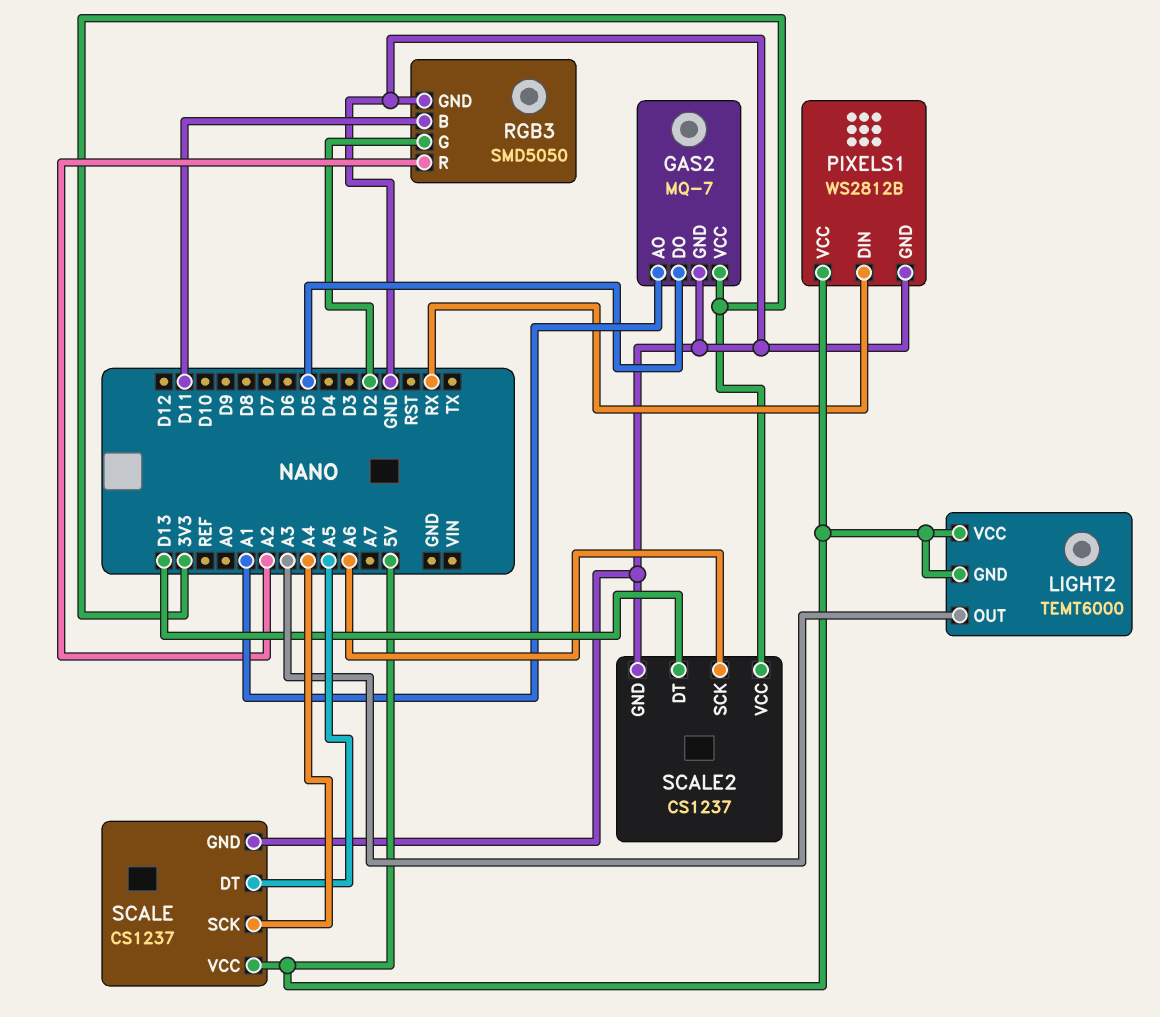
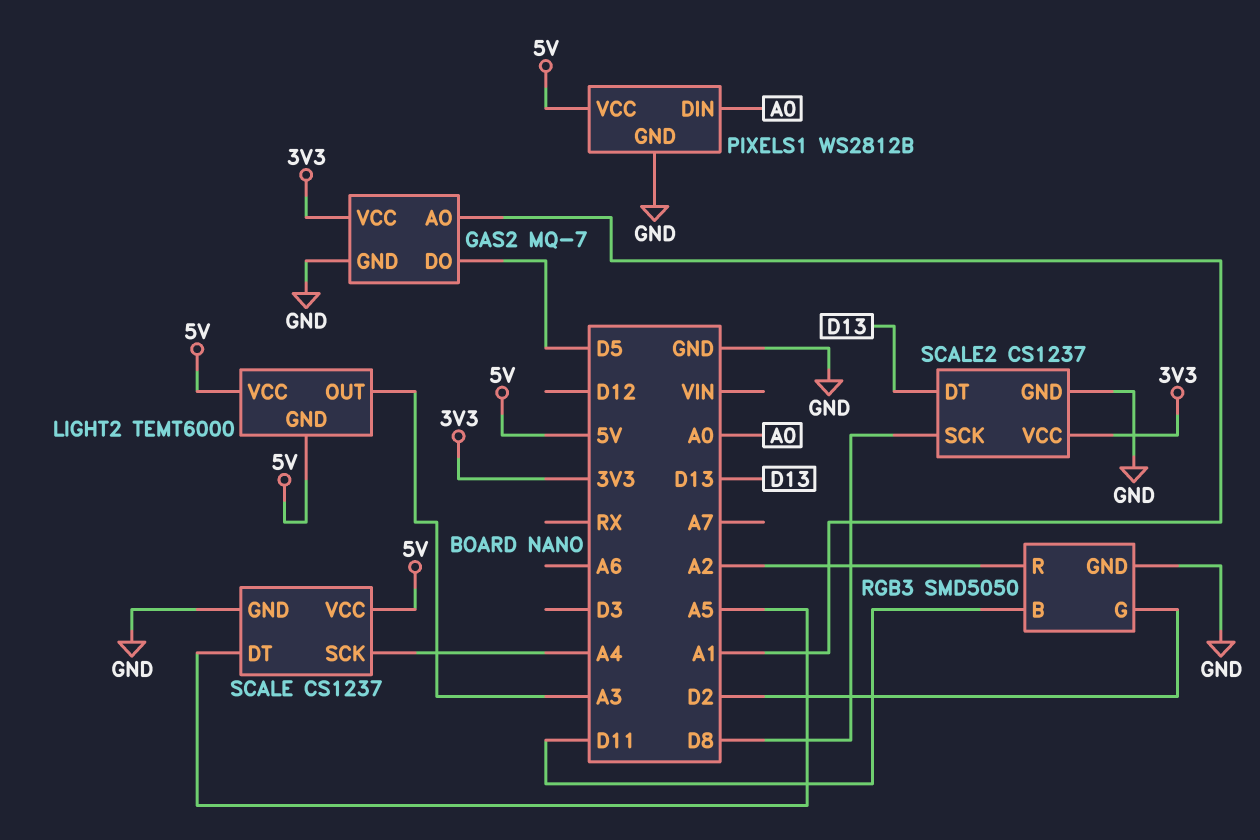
PIXELS1 pin DIN: RX -> A0
SCALE2 pin SCK: A6 -> D8

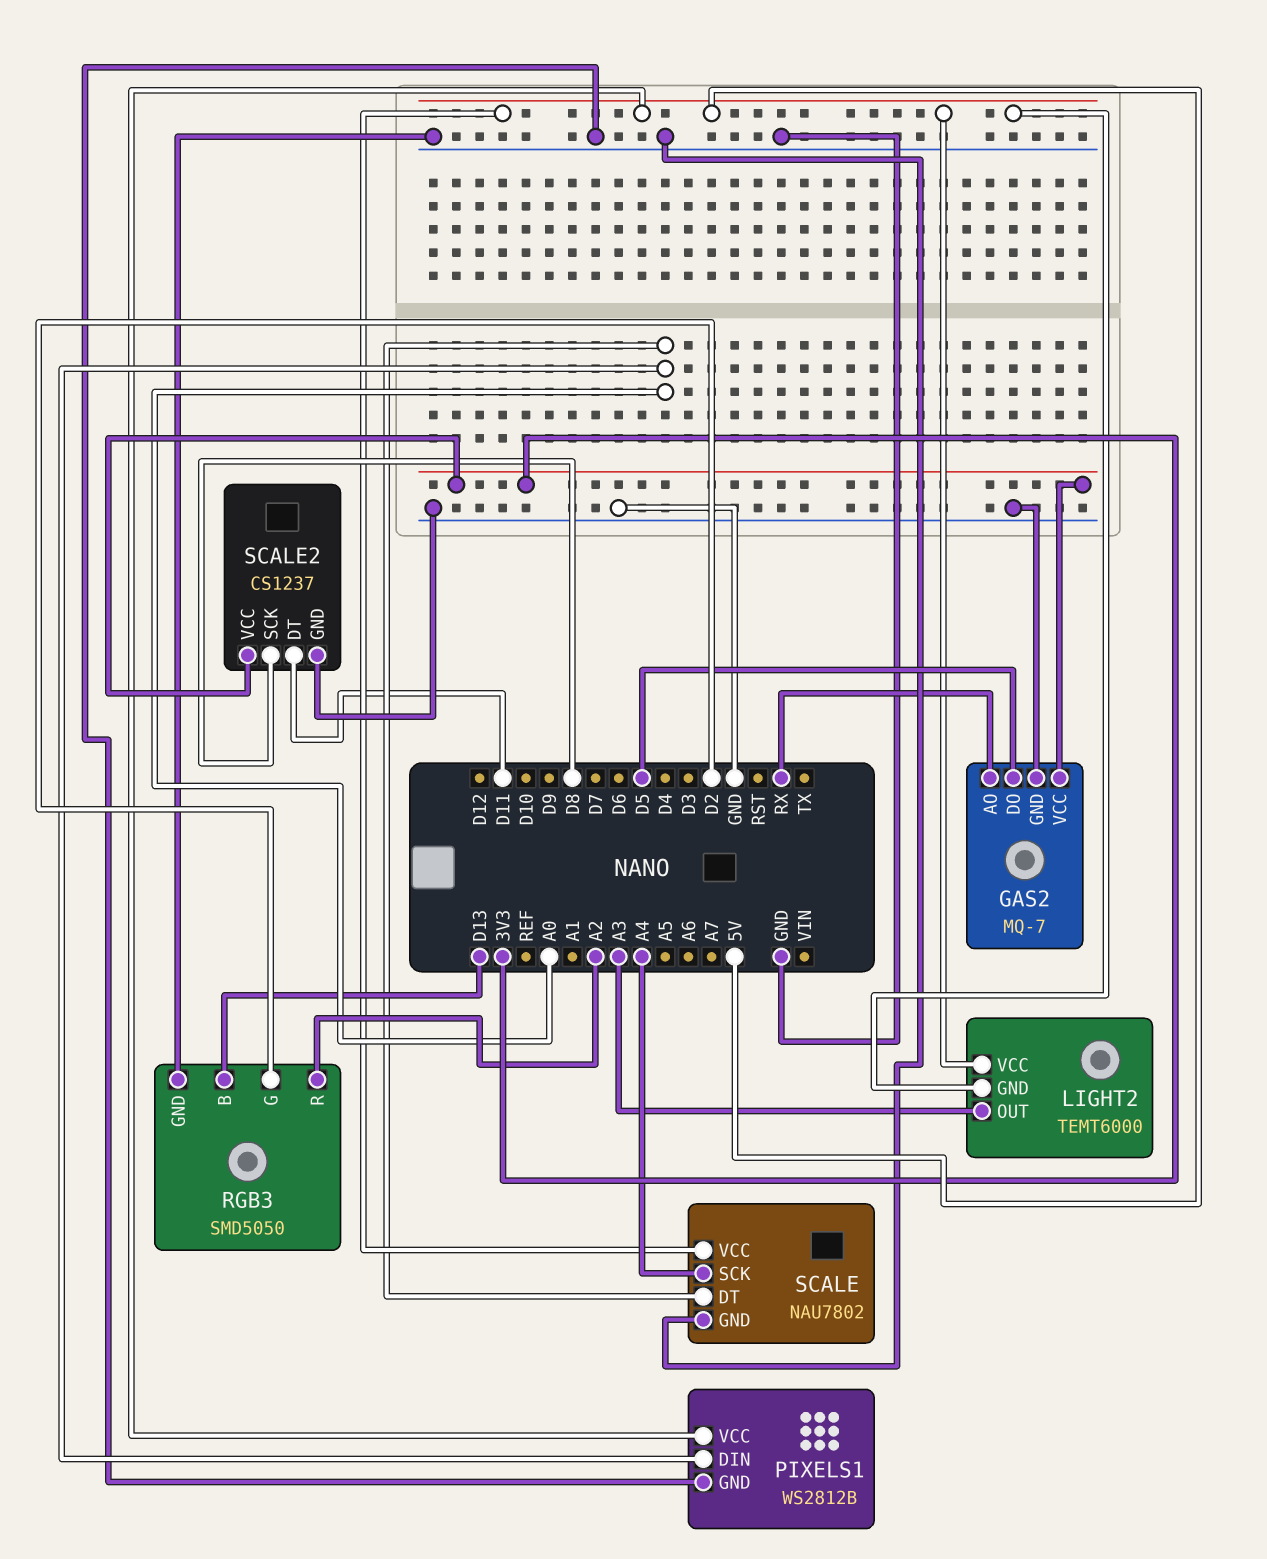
GAS2 pin AO: A1 -> RX
RGB3 pin B: D11 -> D13
SCALE: CS1237 -> NAU7802
SCALE pin DT: A5 -> A0
SCALE2 pin DT: D13 -> D11

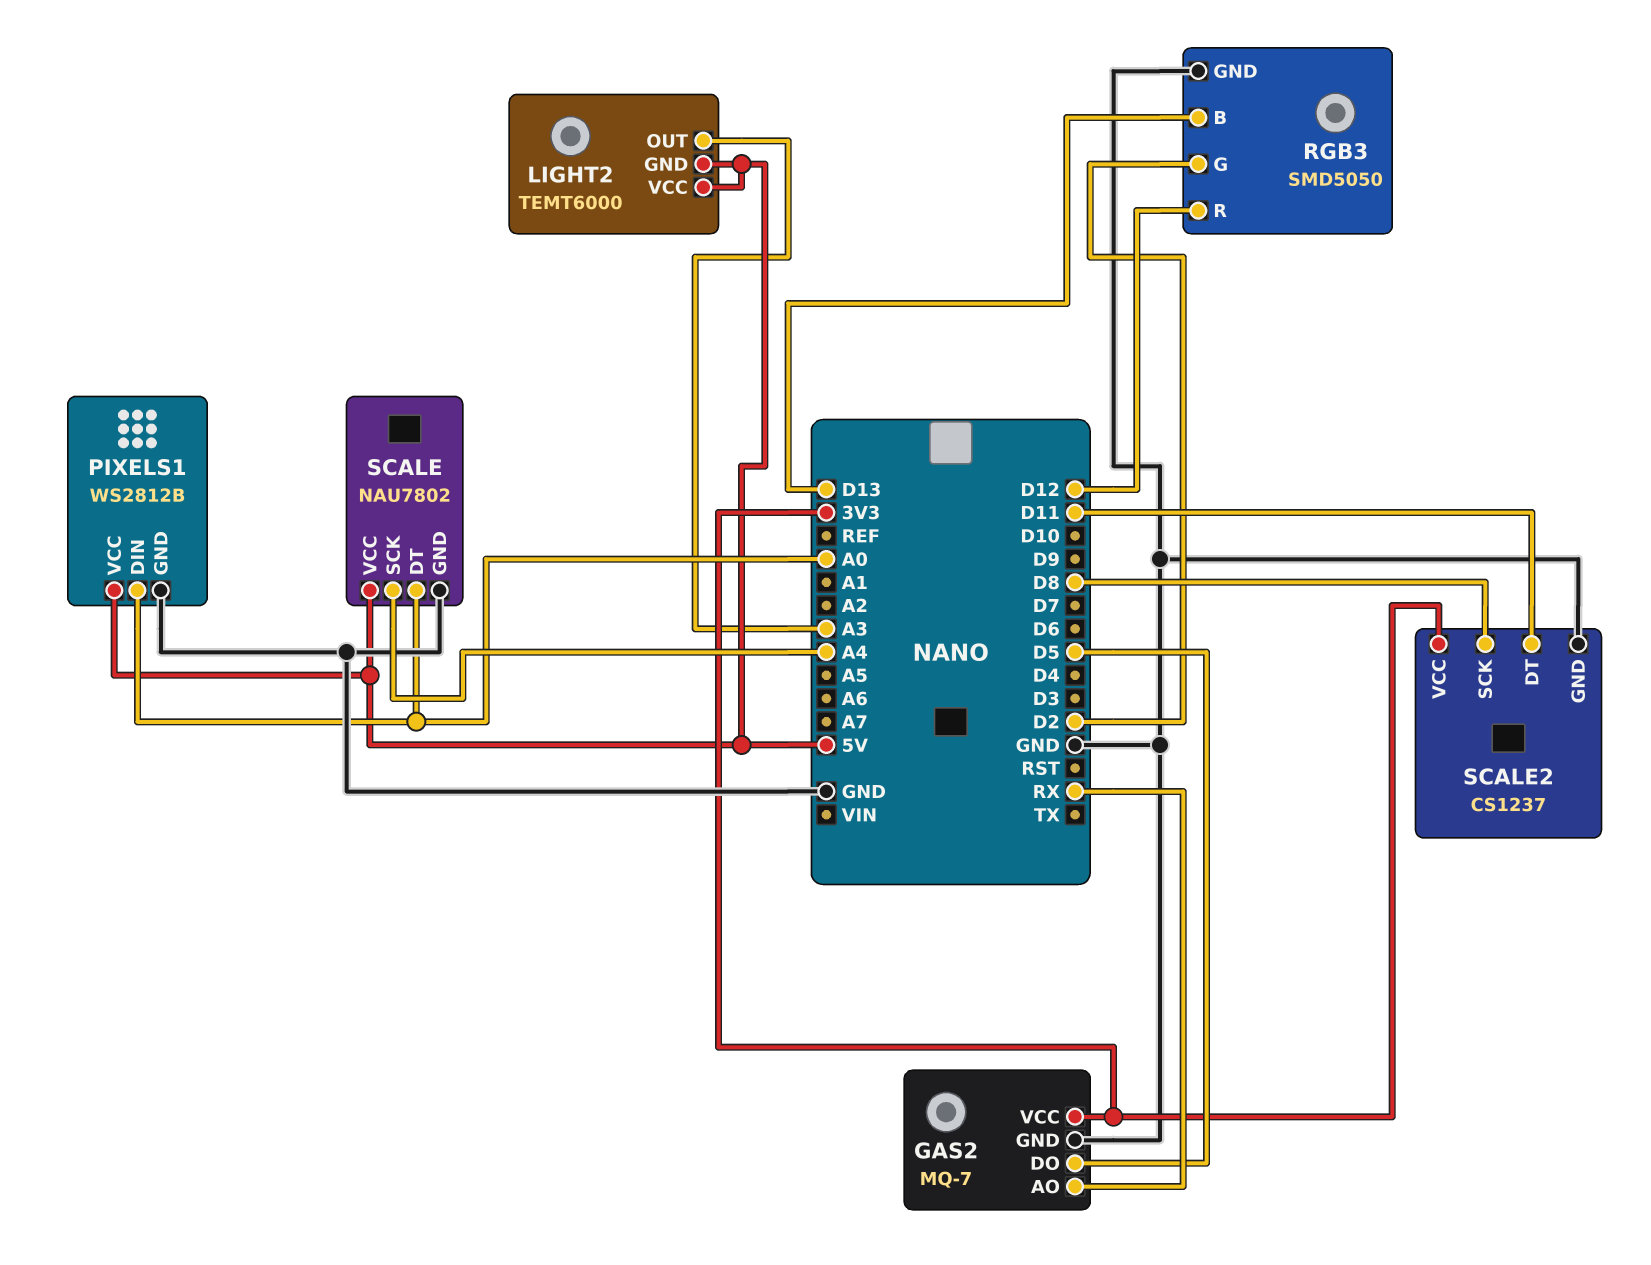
RGB3 pin R: A2 -> D12

